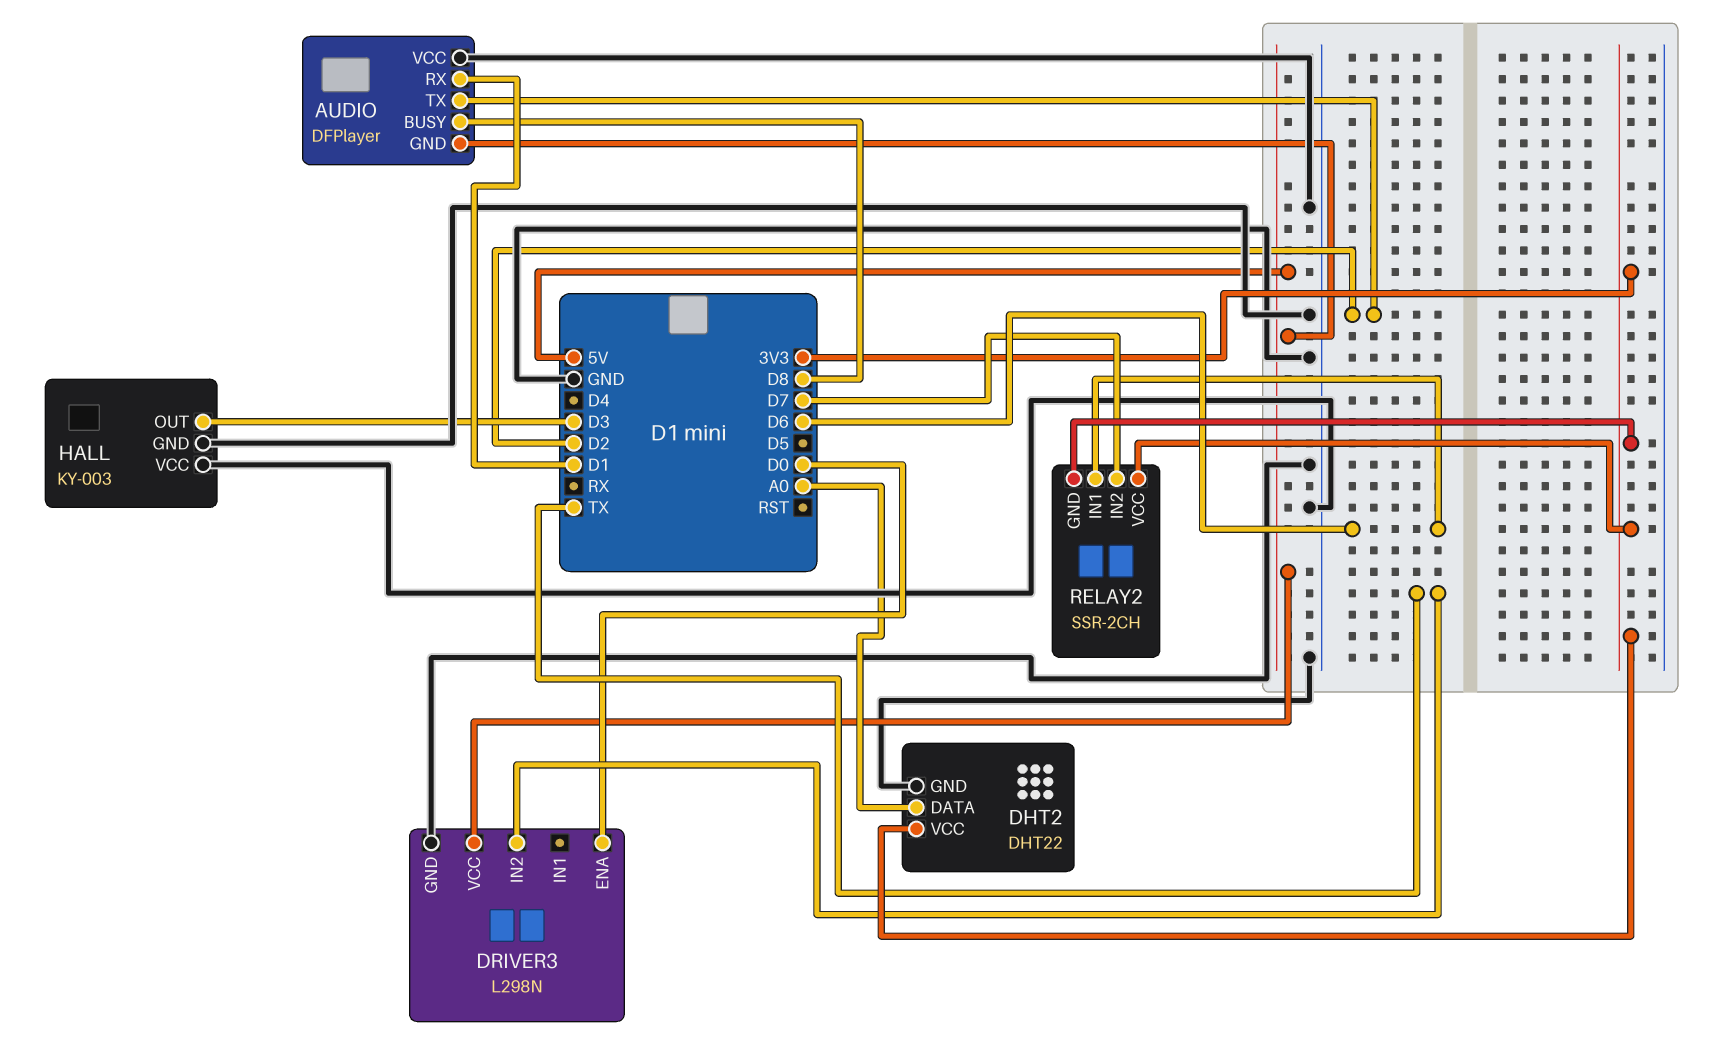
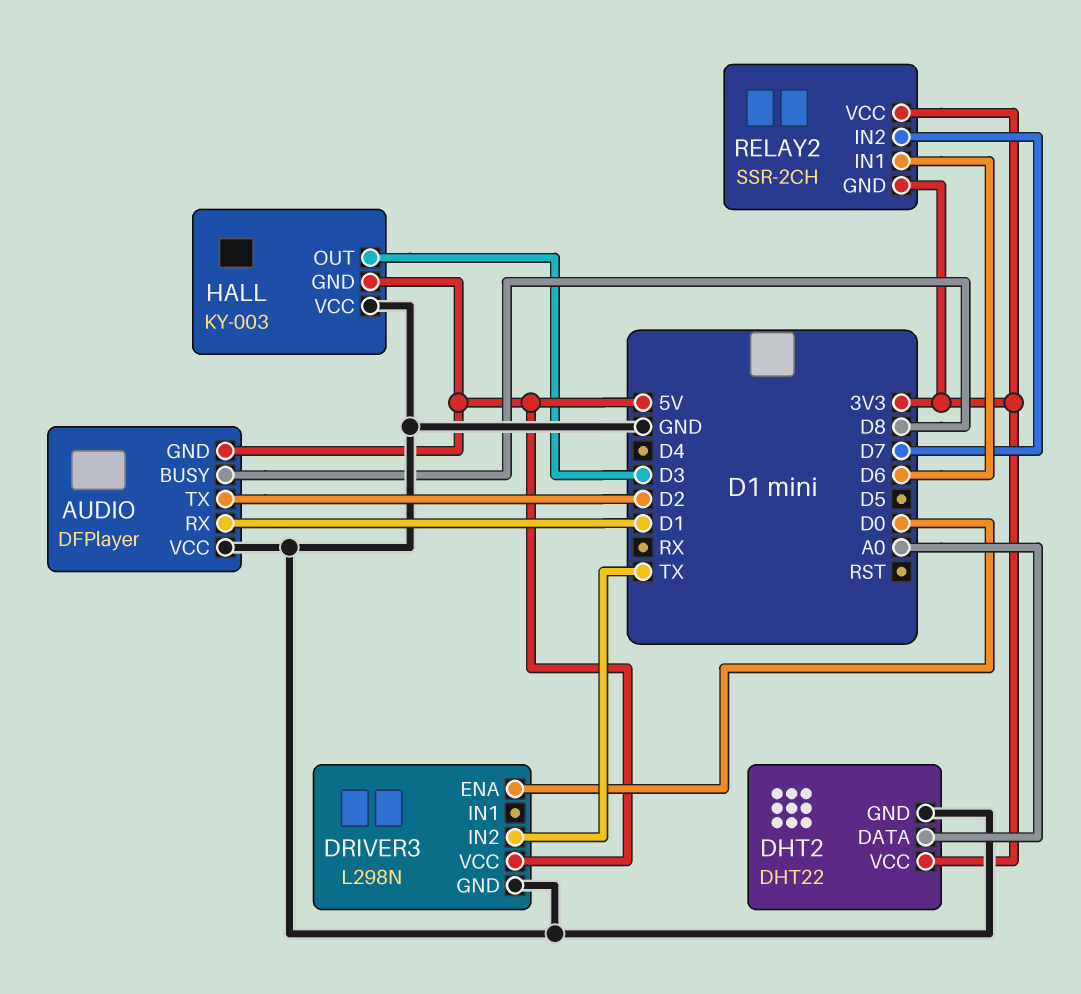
HALL pin GND: GND -> 5V

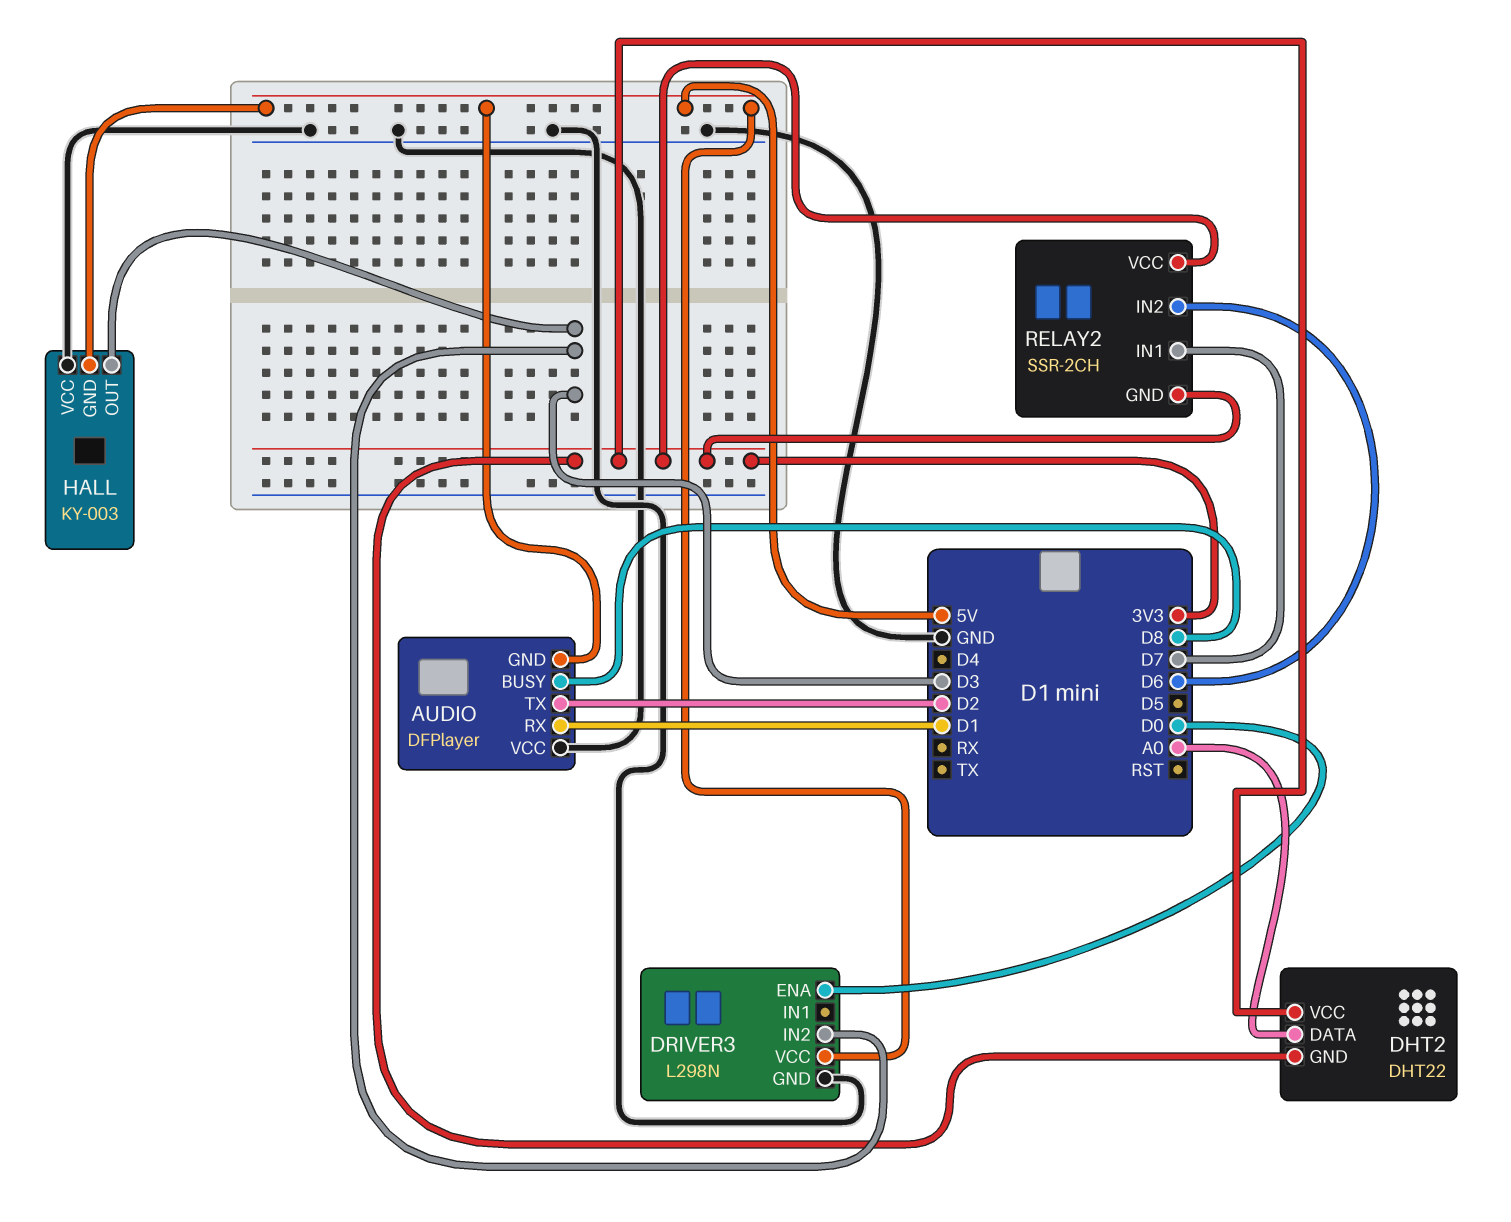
DHT2 pin GND: GND -> 3V3
DRIVER3 pin IN2: TX -> D3
RELAY2 pin IN1: D6 -> D7
RELAY2 pin IN2: D7 -> D6

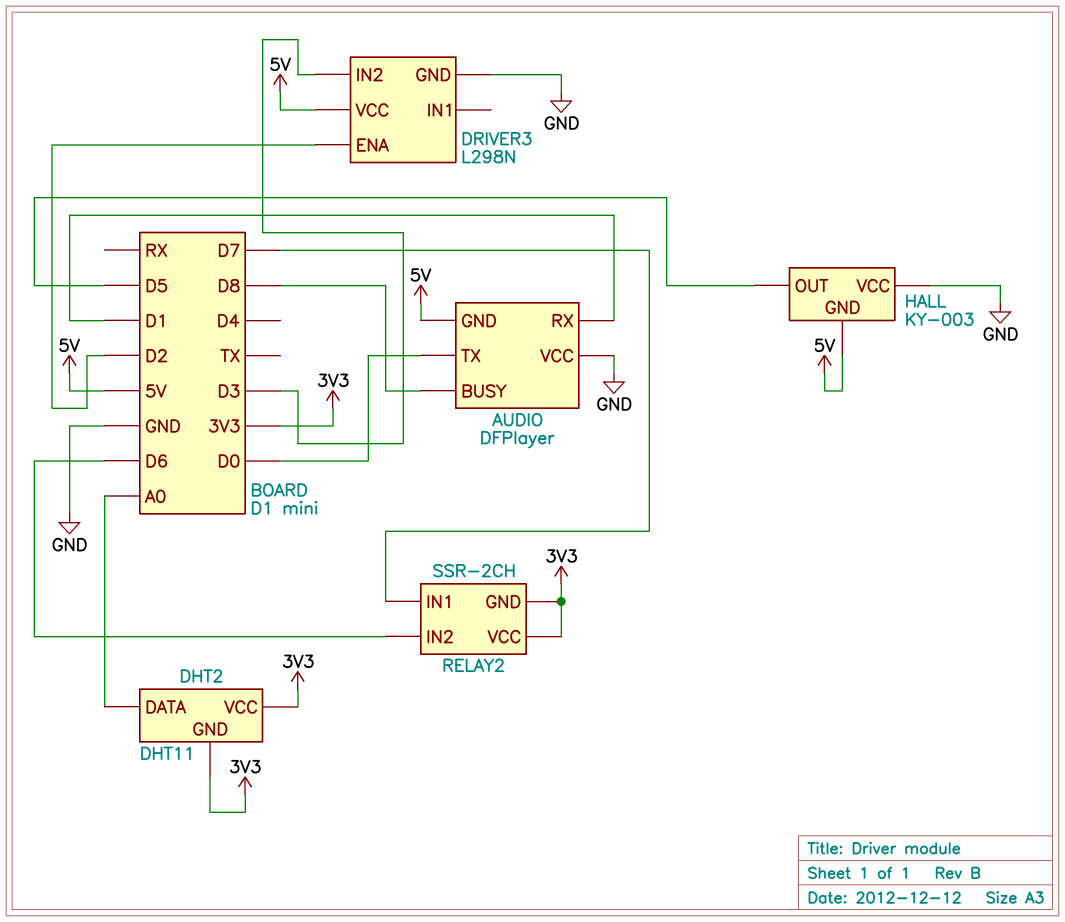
AUDIO pin TX: D2 -> D0
DHT2: DHT22 -> DHT11
DRIVER3 pin ENA: D0 -> D2
HALL pin OUT: D3 -> D5

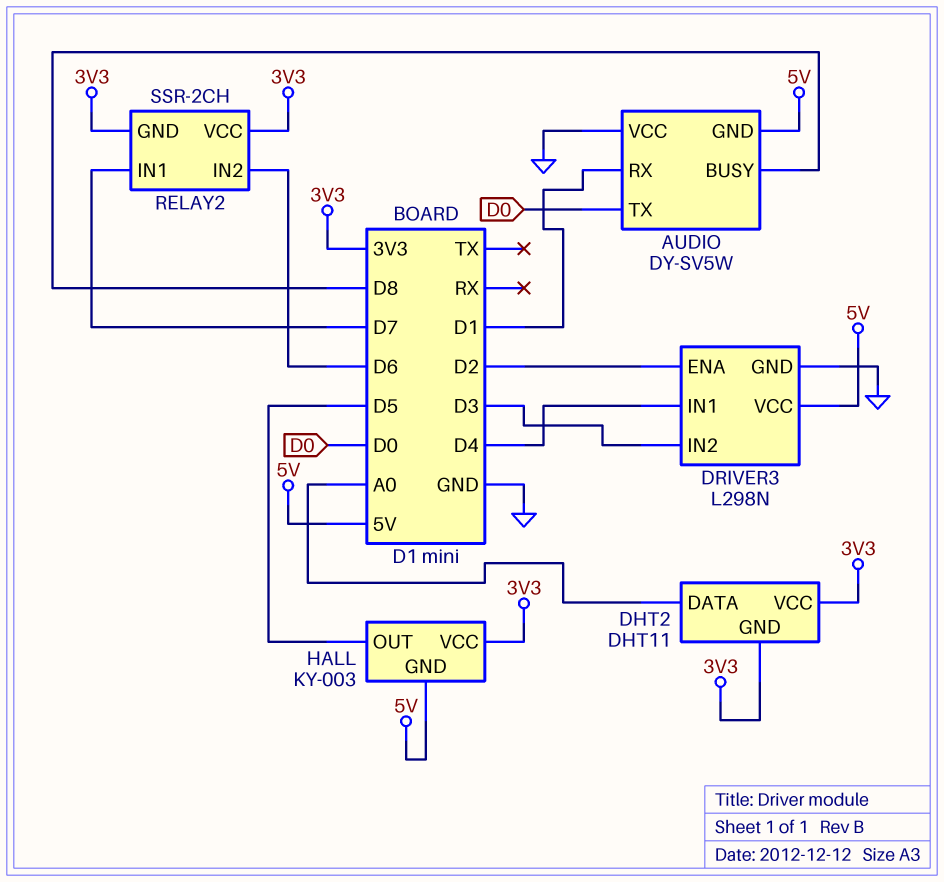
AUDIO: DFPlayer -> DY-SV5W
DRIVER3 pin IN1: none -> D4
HALL pin VCC: GND -> 3V3

